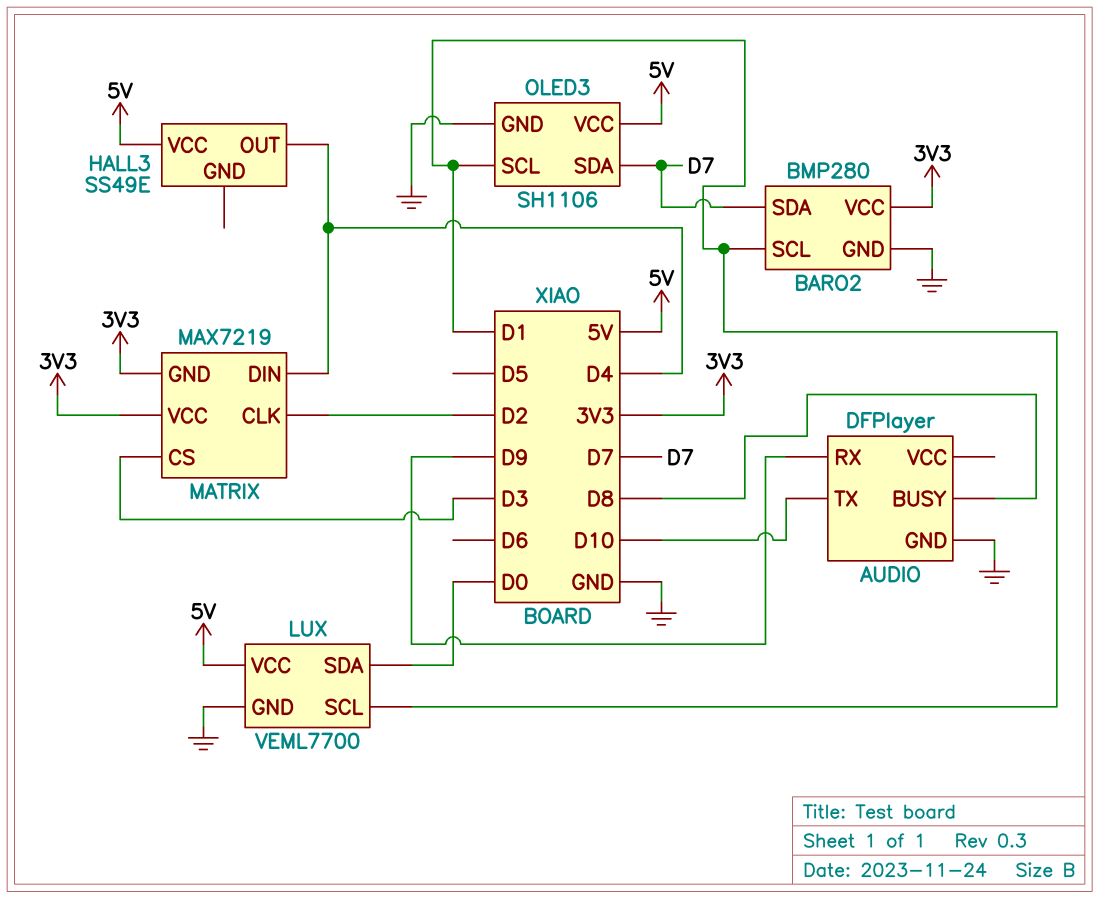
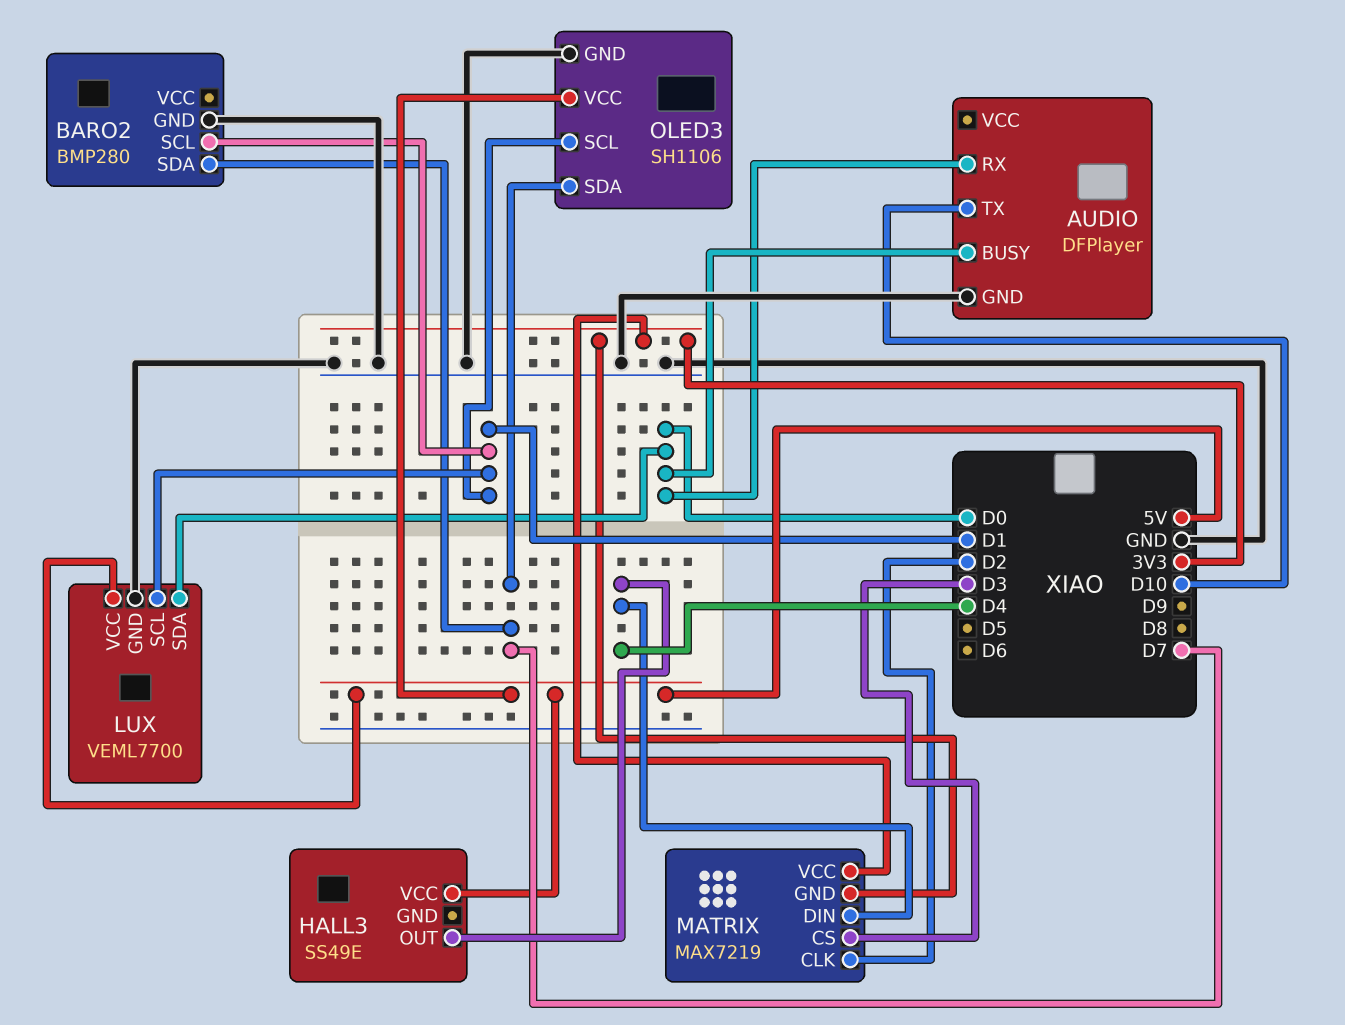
AUDIO pin BUSY: D8 -> D0
AUDIO pin RX: D9 -> D0
BARO2 pin VCC: 3V3 -> none

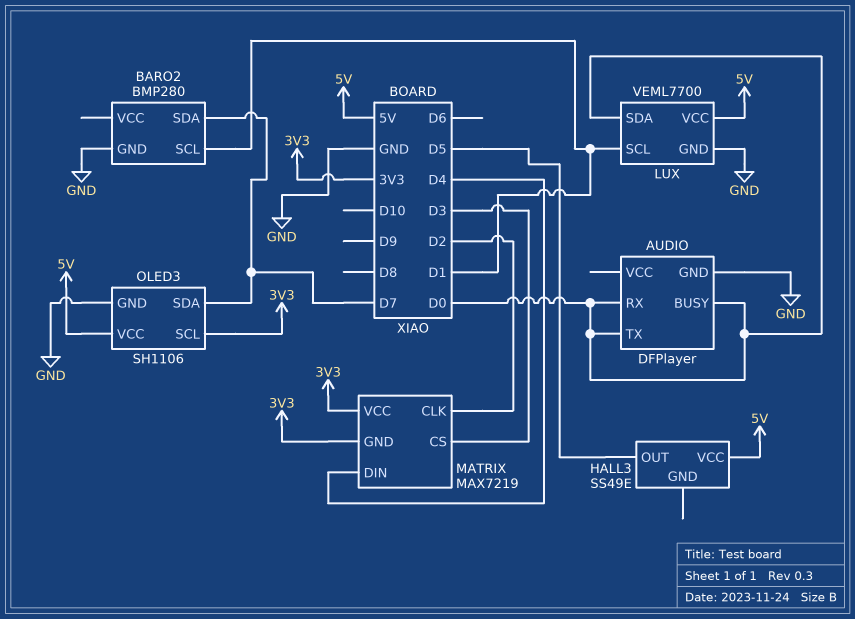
AUDIO pin TX: D10 -> D0
HALL3 pin OUT: D4 -> D5
OLED3 pin SCL: D1 -> 3V3

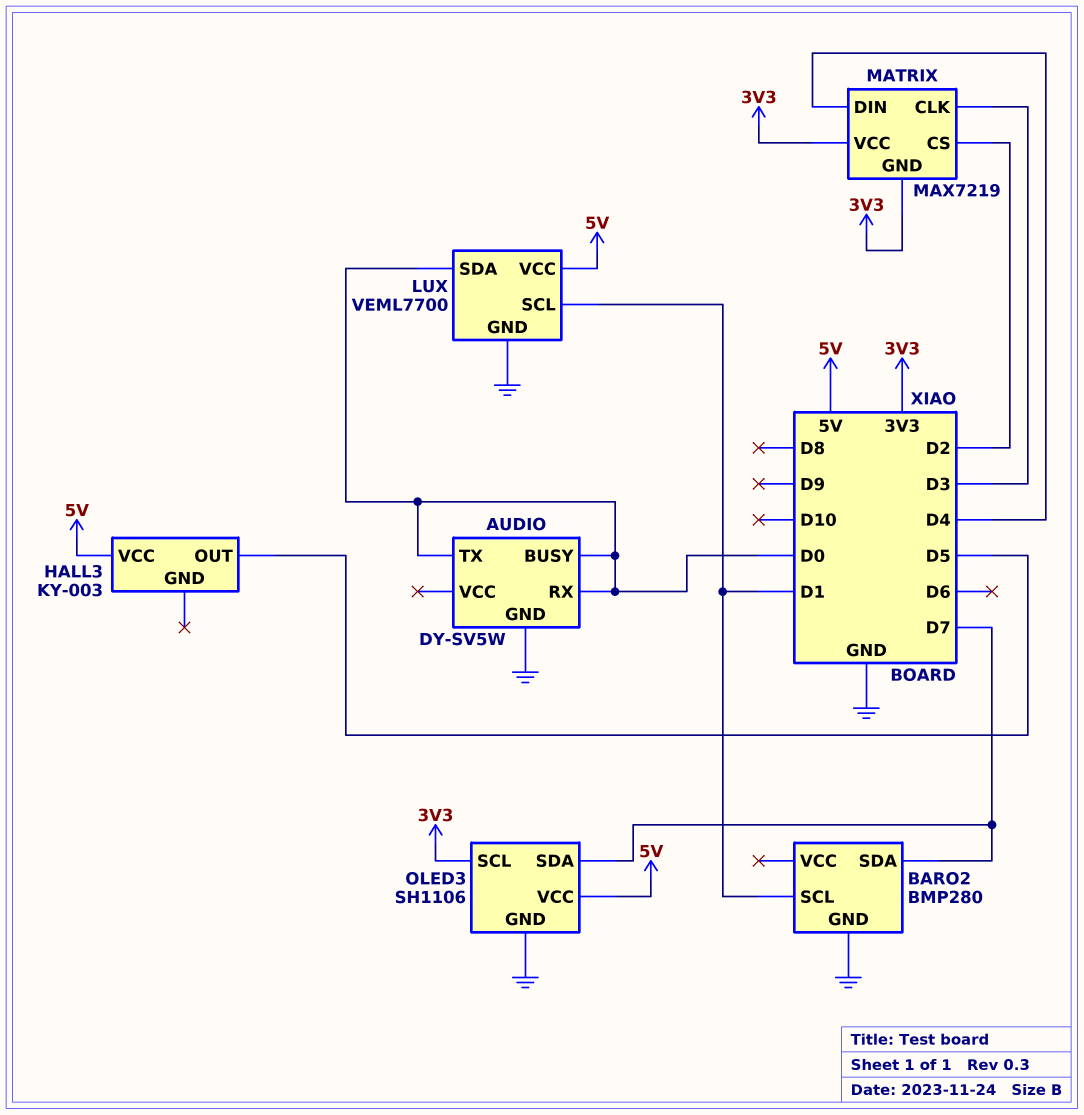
AUDIO: DFPlayer -> DY-SV5W
HALL3: SS49E -> KY-003
MATRIX pin CLK: D2 -> D3
MATRIX pin CS: D3 -> D2

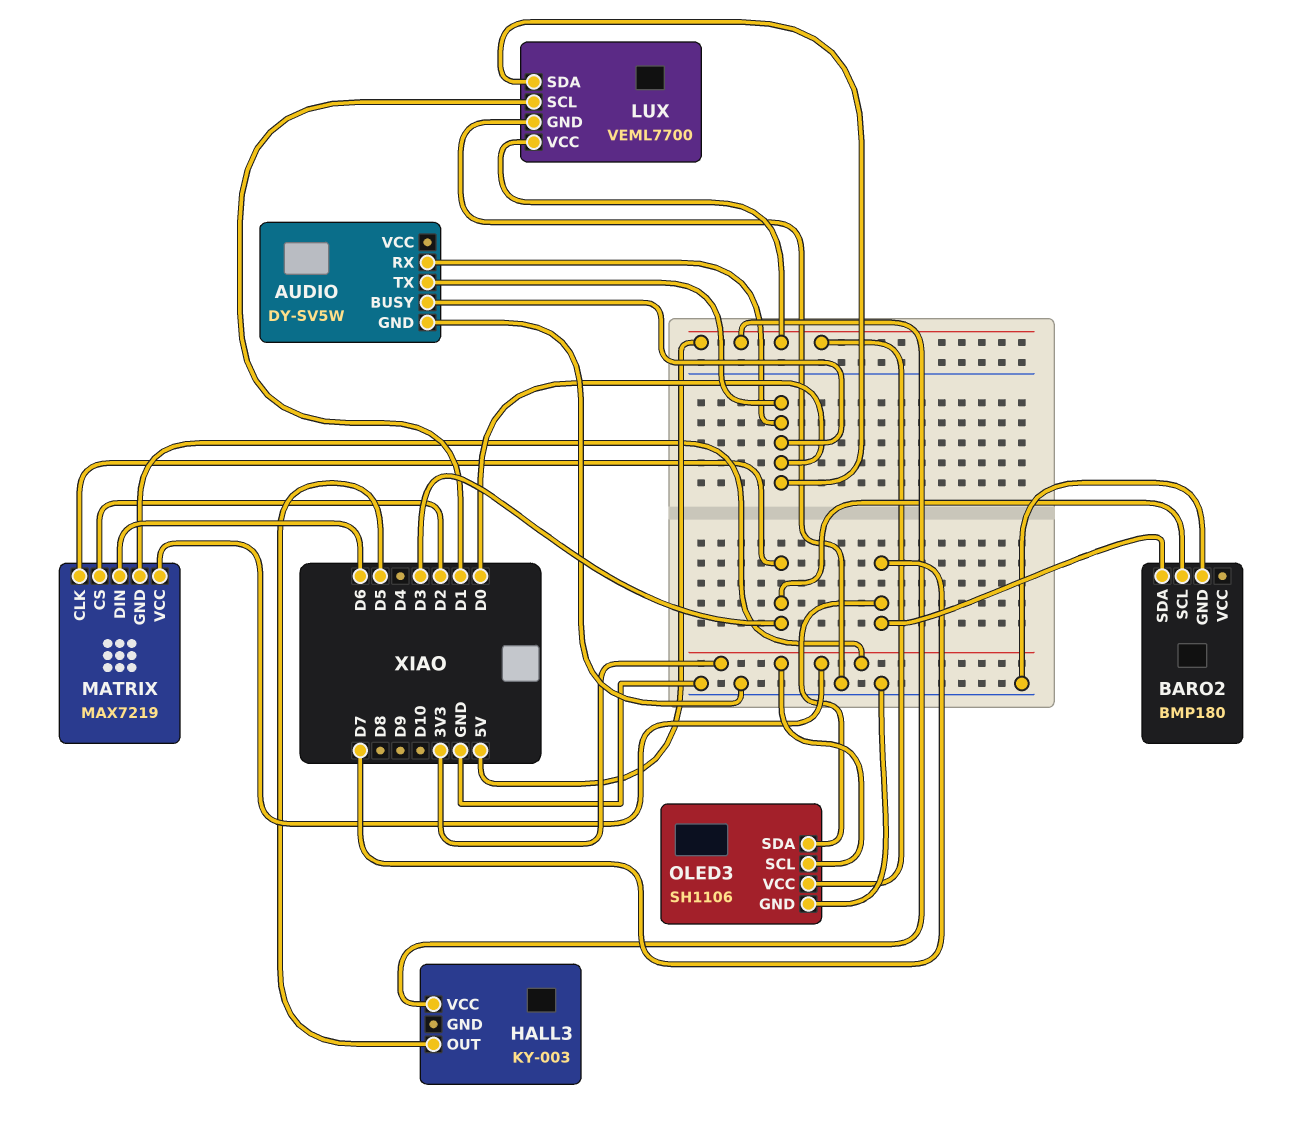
BARO2: BMP280 -> BMP180
BARO2 pin SCL: D1 -> D3
MATRIX pin DIN: D4 -> D6

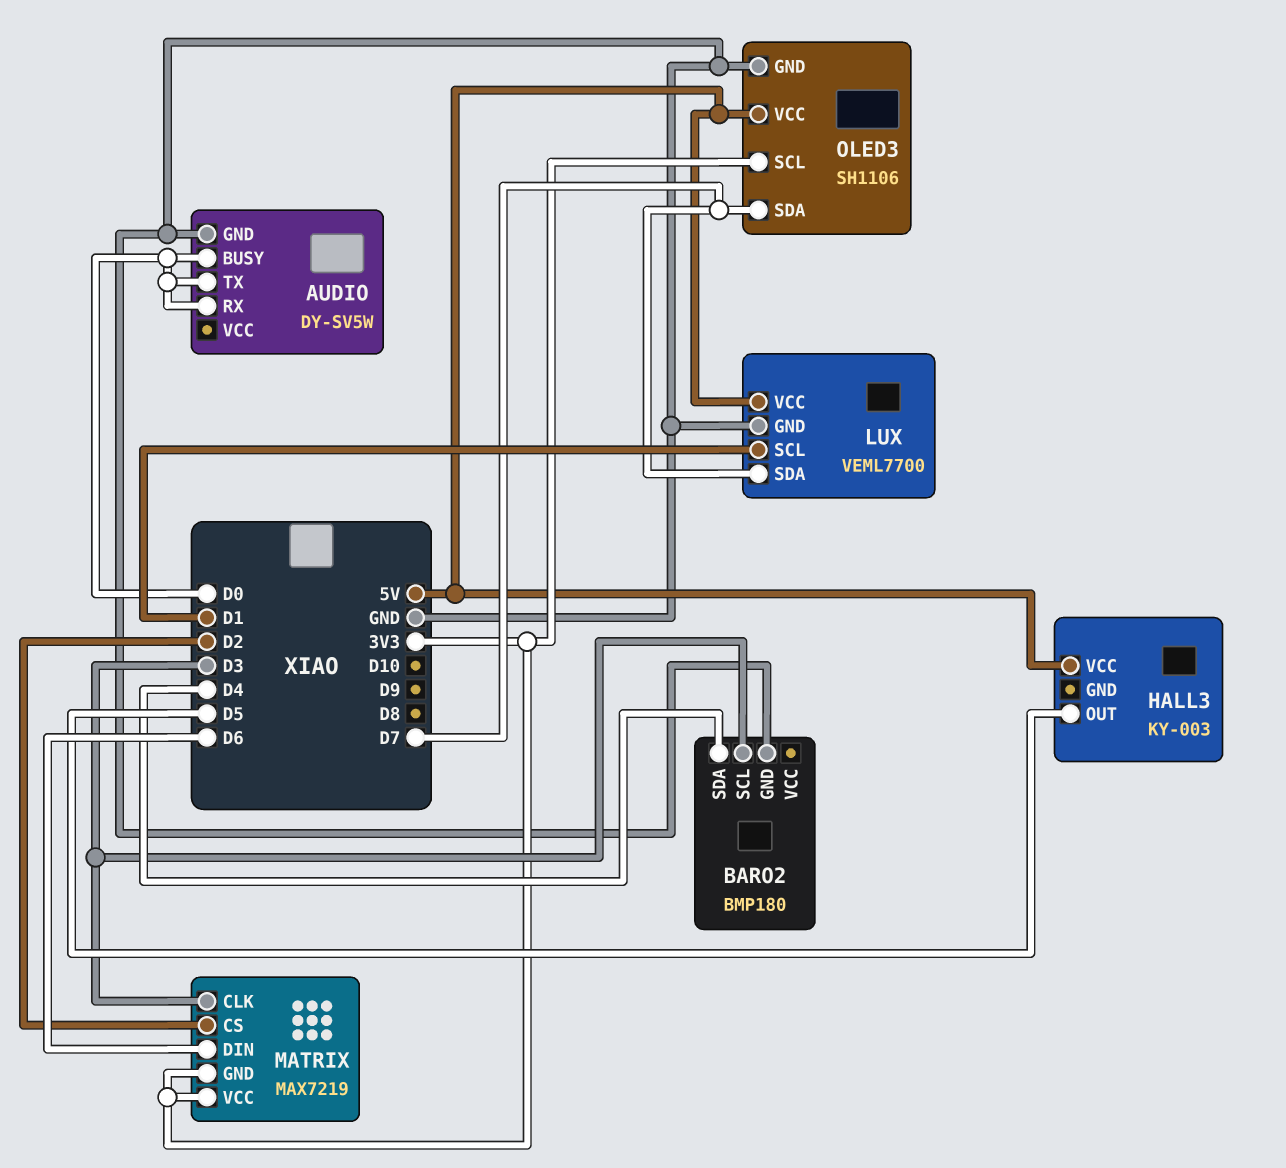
BARO2 pin SDA: D7 -> D4
LUX pin SDA: D0 -> D7

